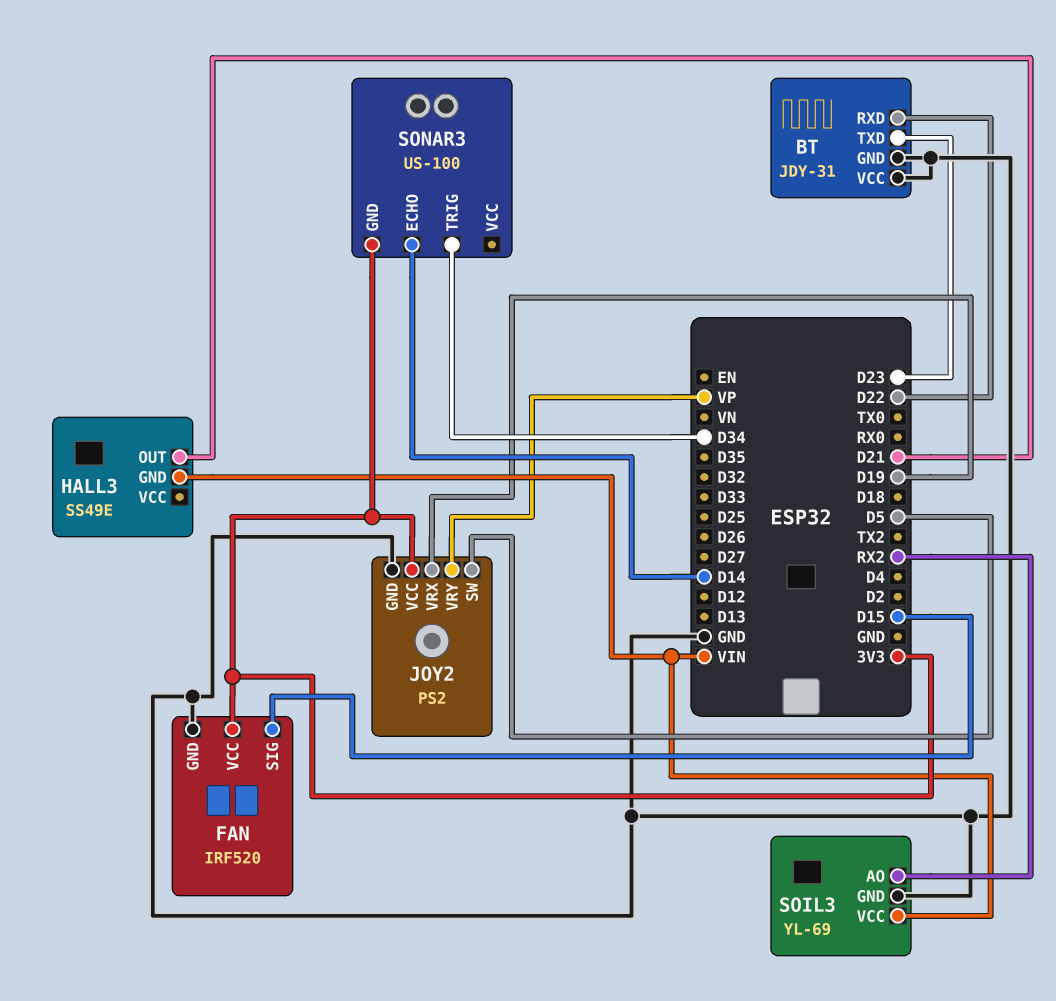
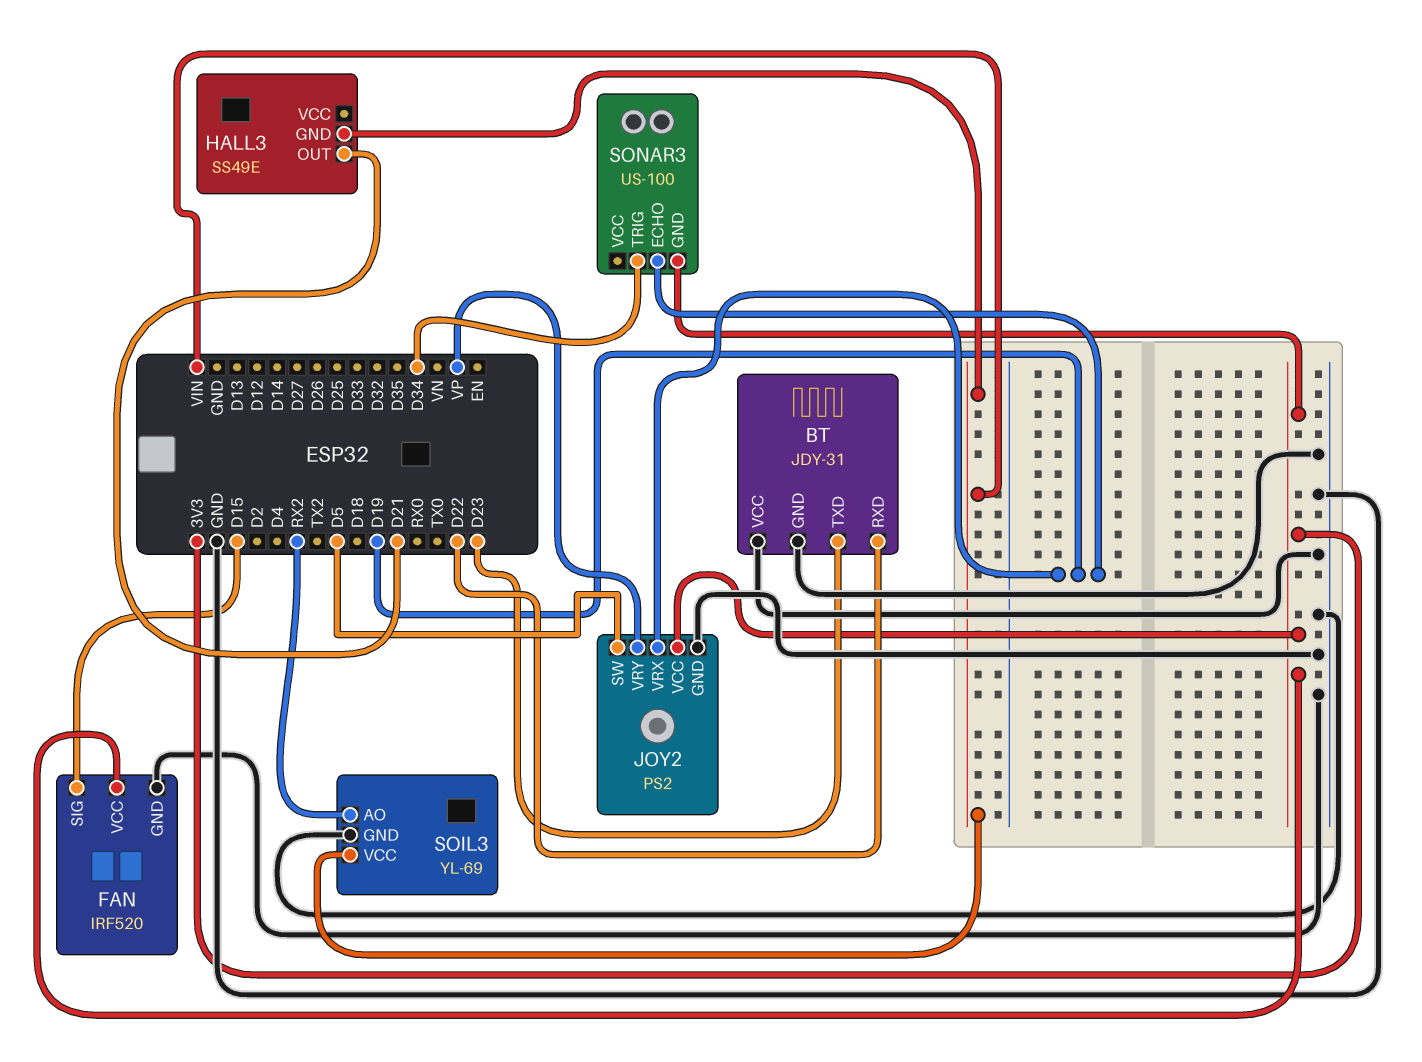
SONAR3 pin ECHO: D14 -> D19

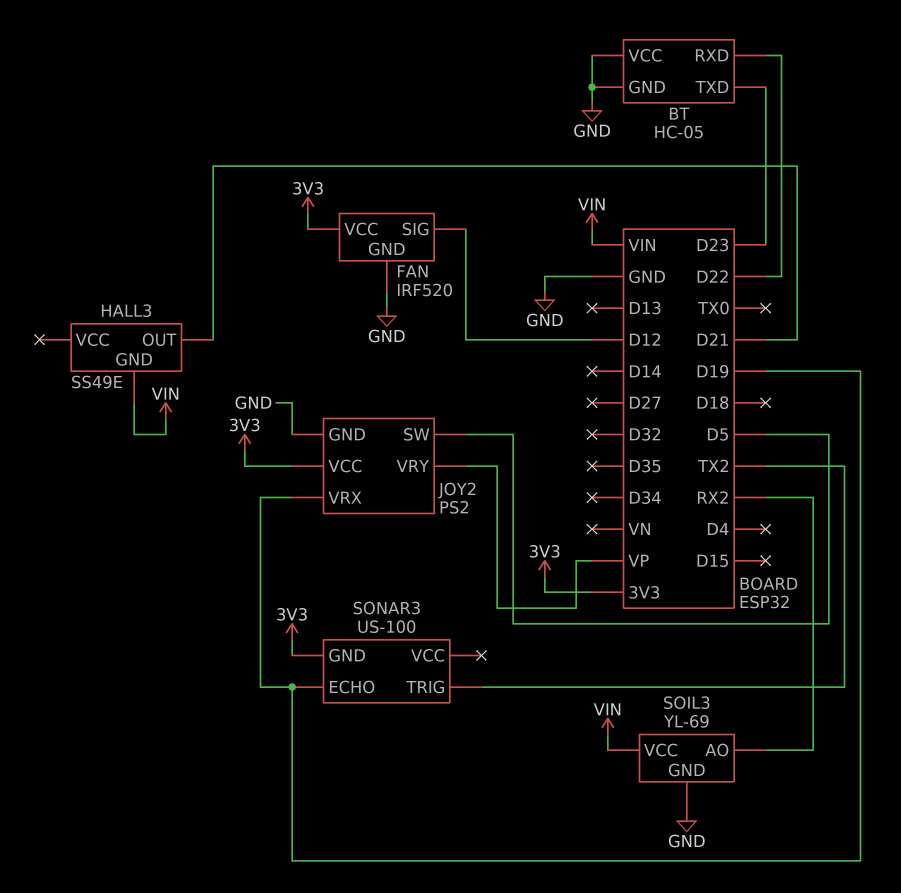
BT: JDY-31 -> HC-05
FAN pin SIG: D15 -> D12
SONAR3 pin TRIG: D34 -> TX2

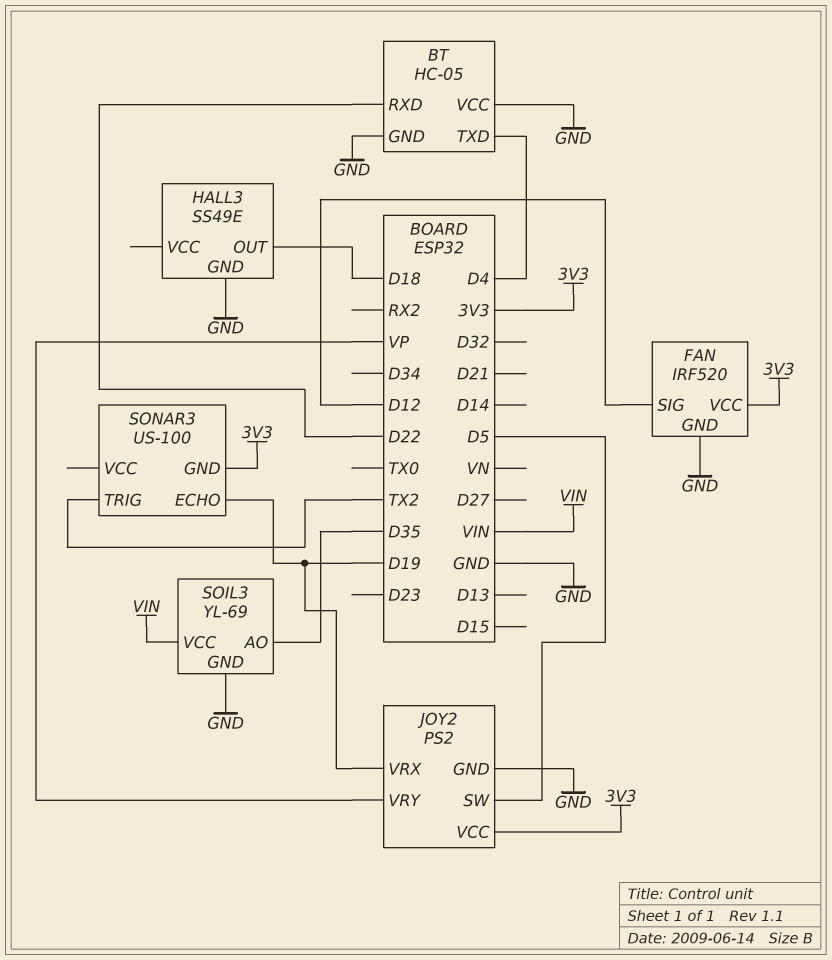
BT pin TXD: D23 -> D4
HALL3 pin GND: VIN -> GND
HALL3 pin OUT: D21 -> D18
SOIL3 pin AO: RX2 -> D35

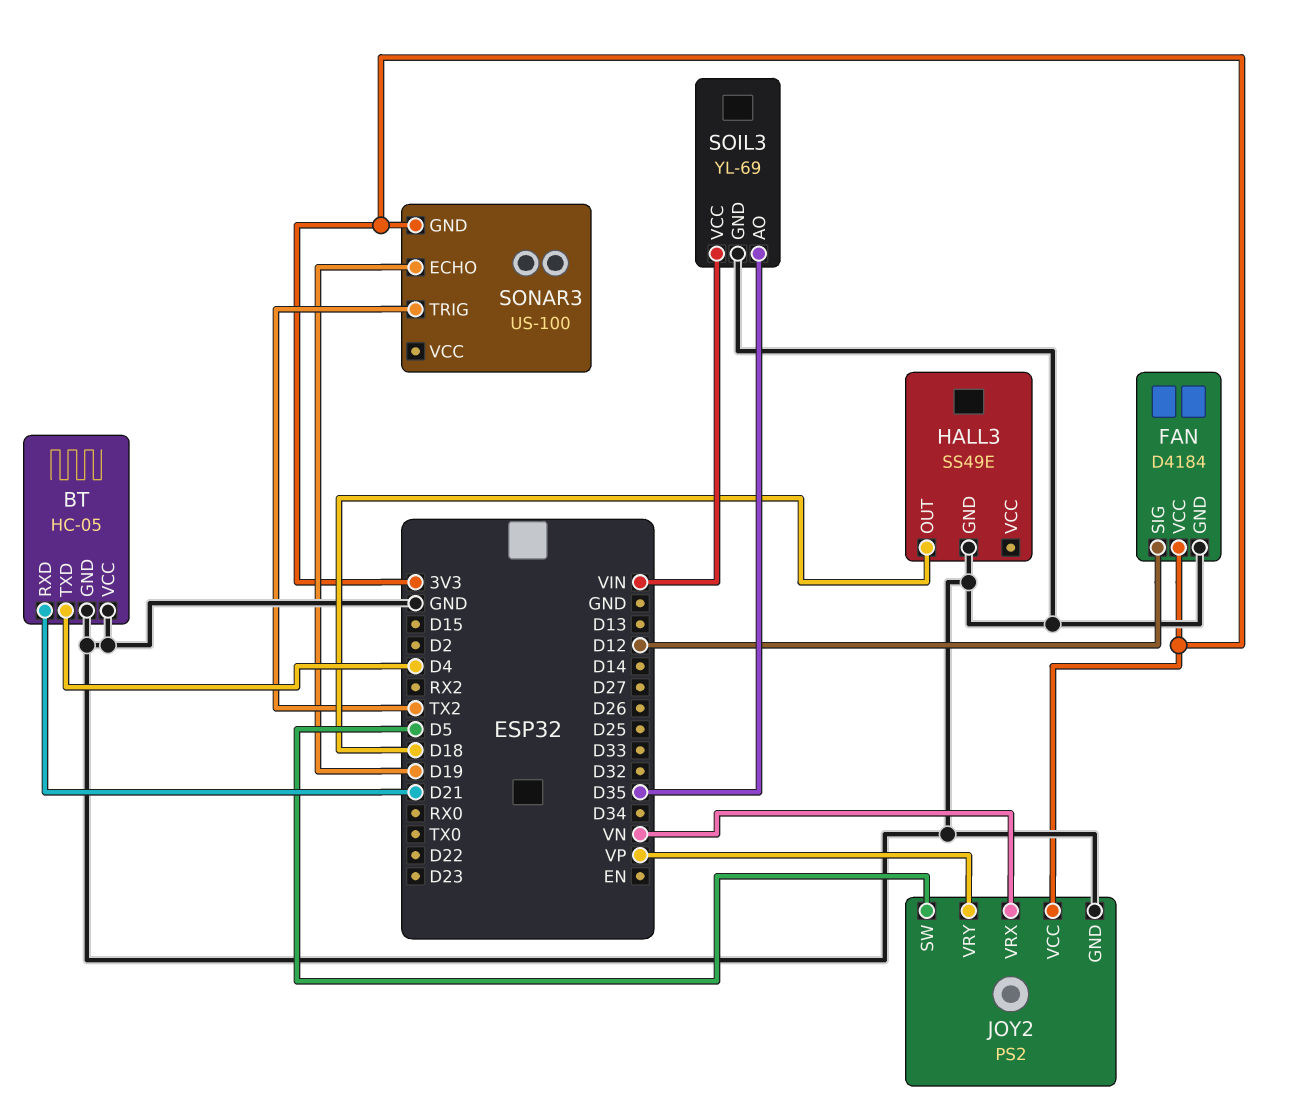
BT pin RXD: D22 -> D21
FAN: IRF520 -> D4184
JOY2 pin VRX: D19 -> VN

